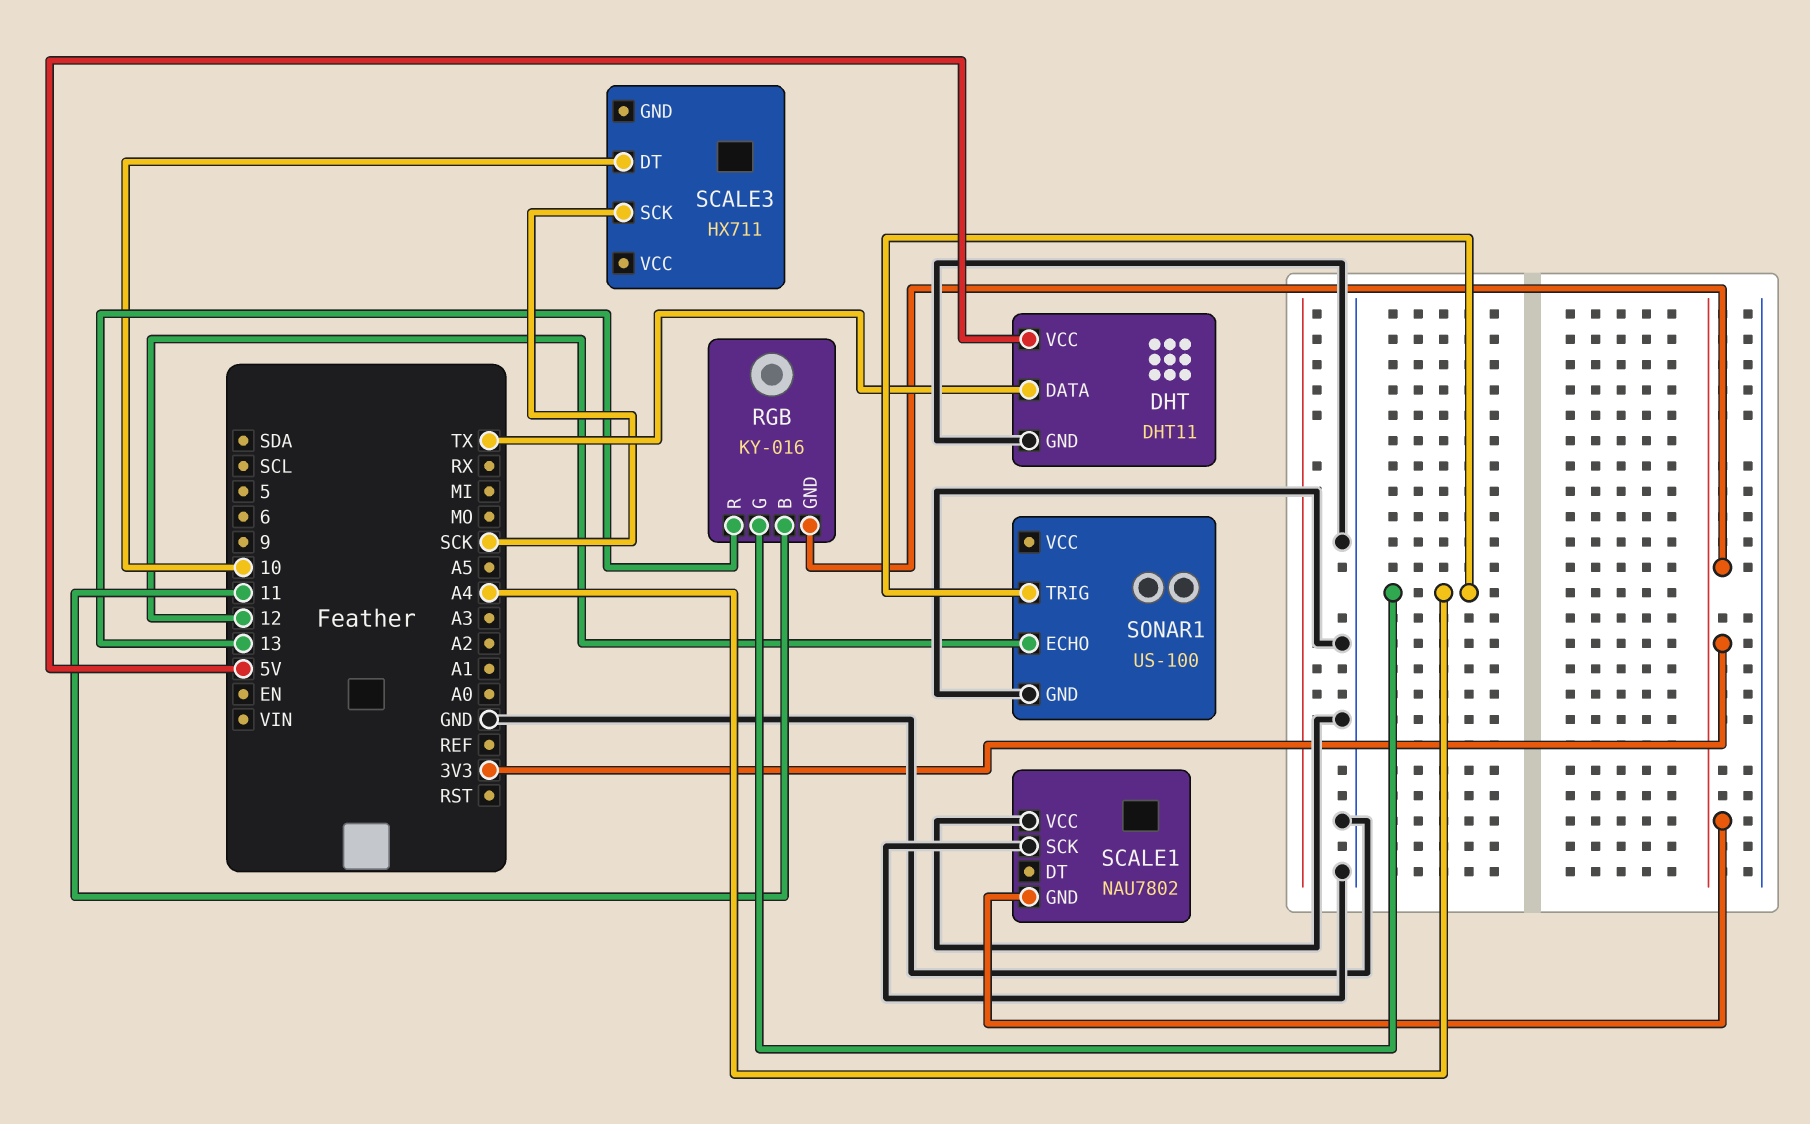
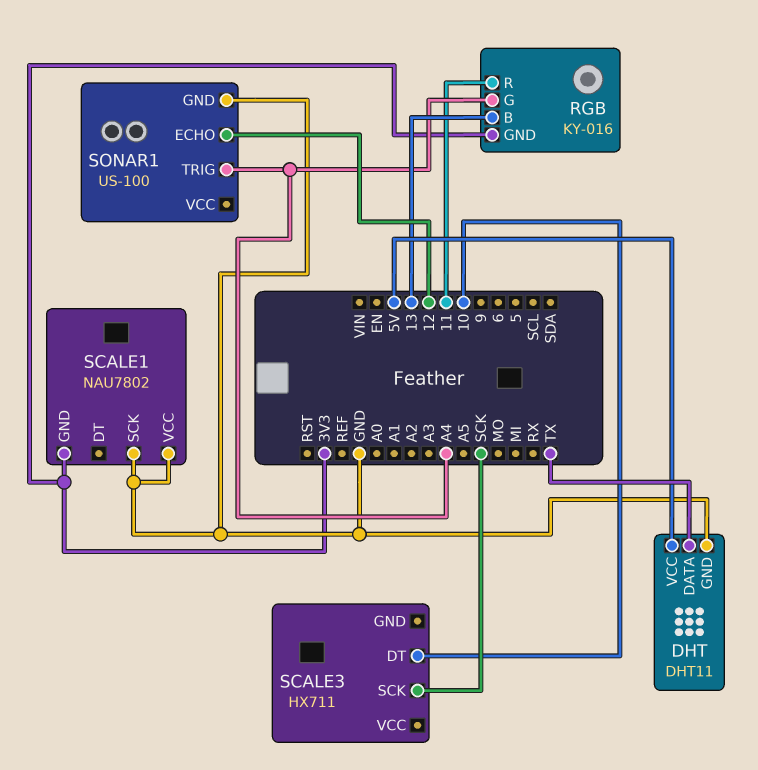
RGB pin B: 11 -> 13
RGB pin R: 13 -> 11

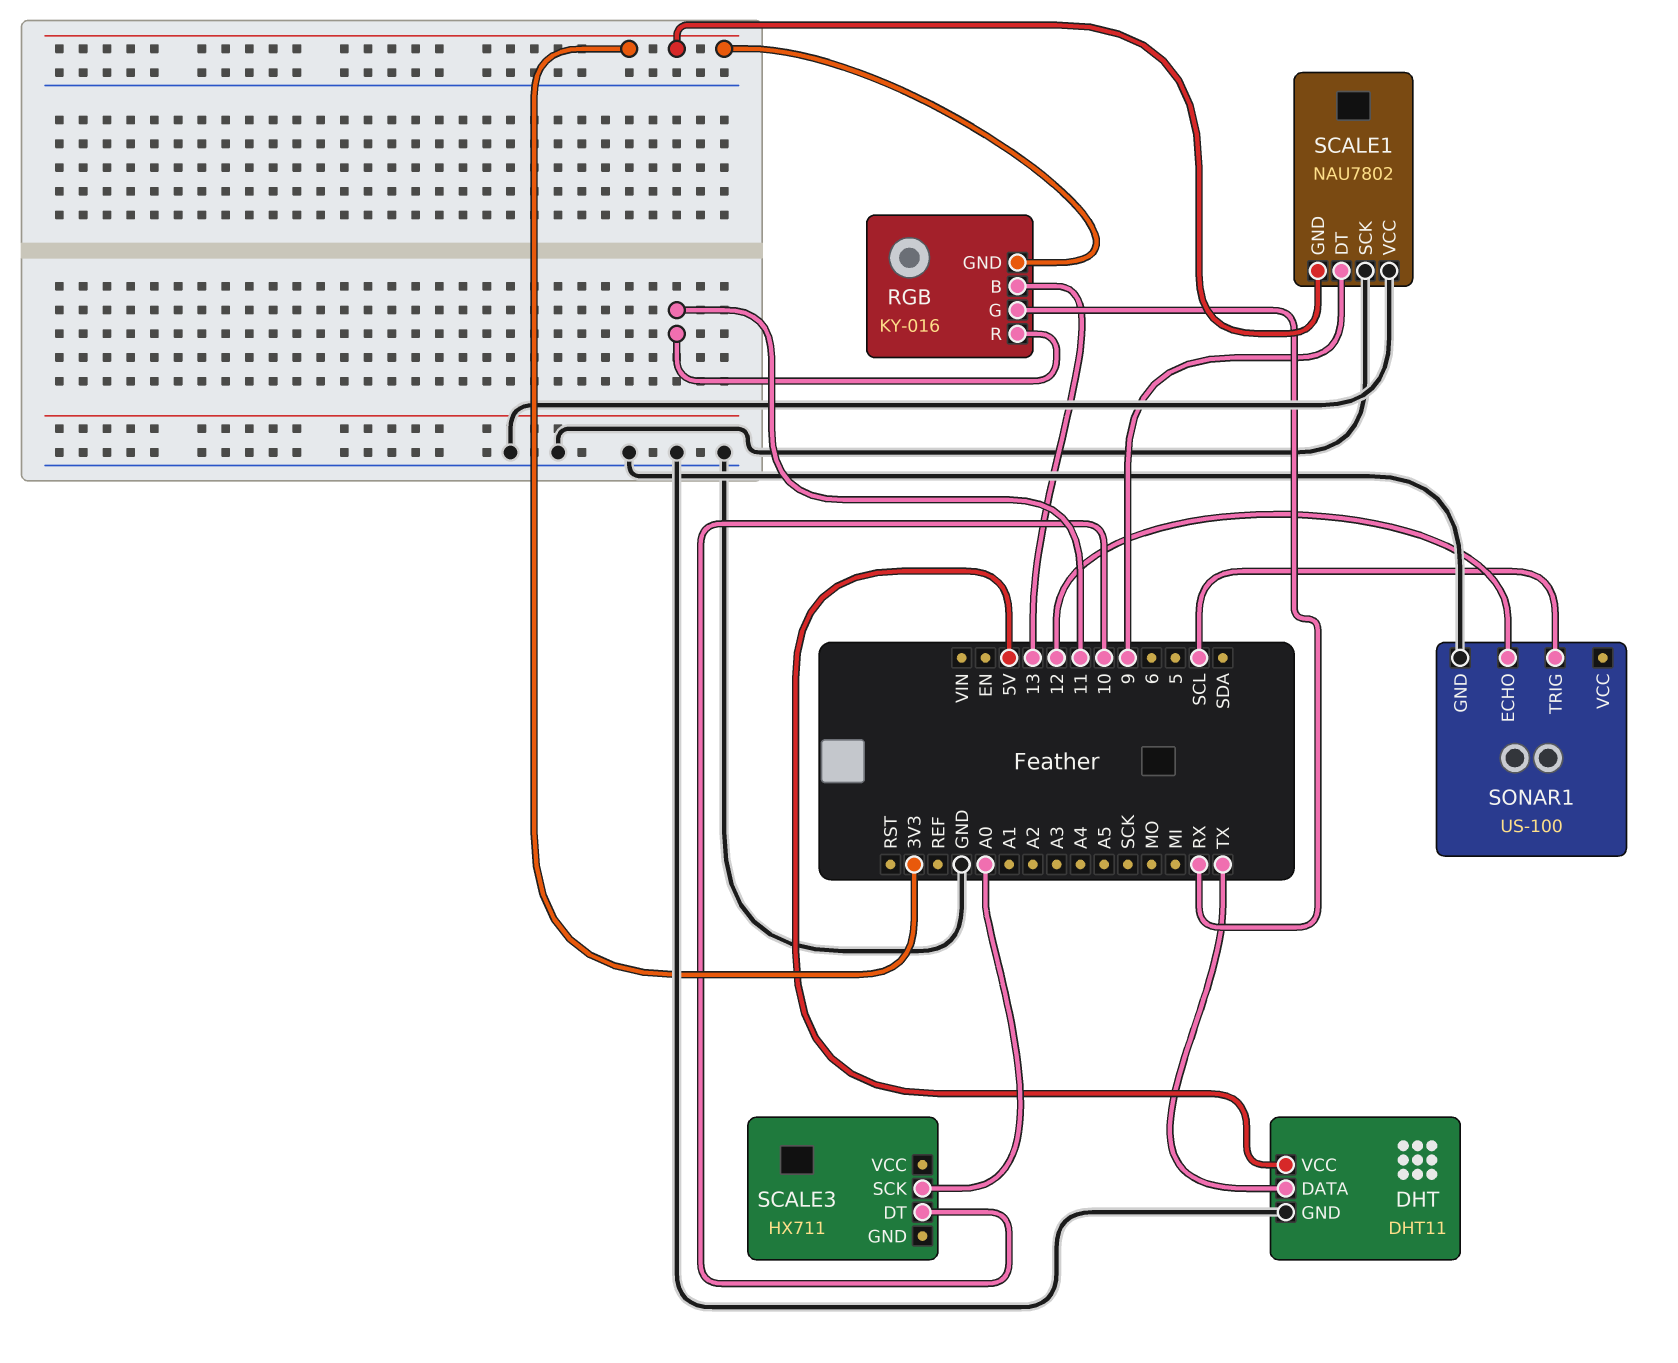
RGB pin G: A4 -> RX
SCALE1 pin DT: none -> 9
SCALE3 pin SCK: SCK -> A0
SONAR1 pin TRIG: A4 -> SCL

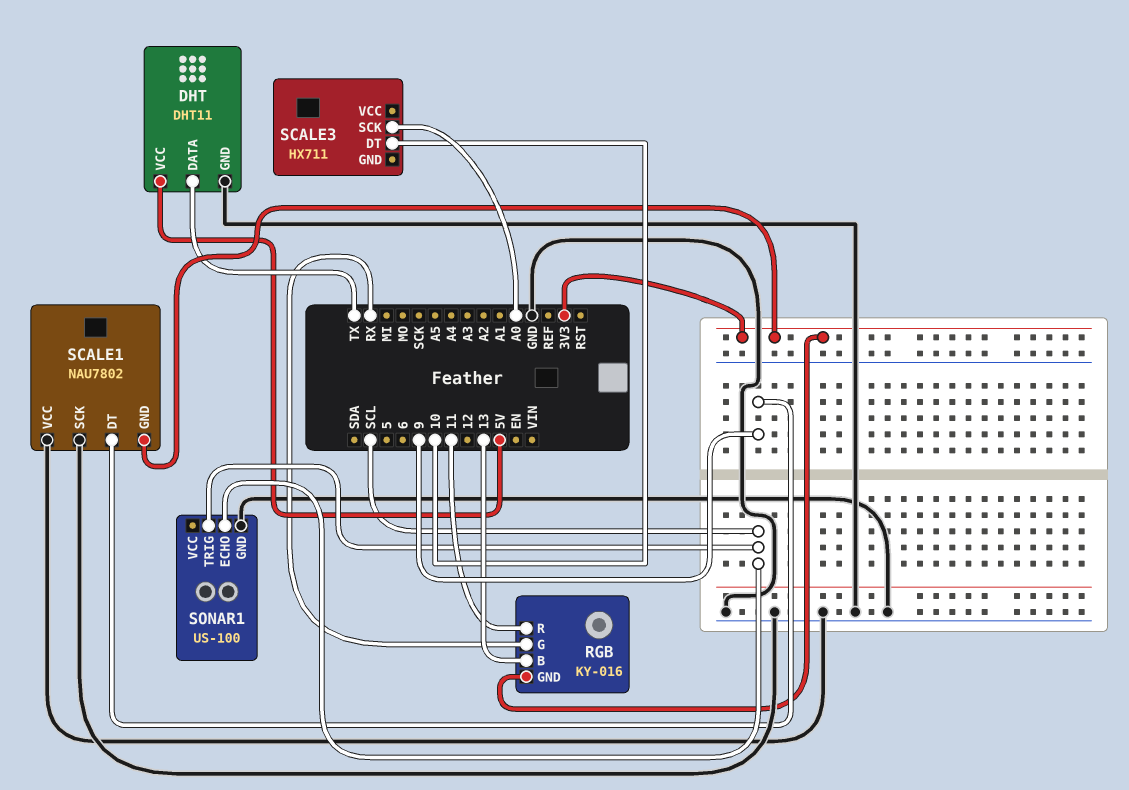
SONAR1 pin ECHO: 12 -> SCL

